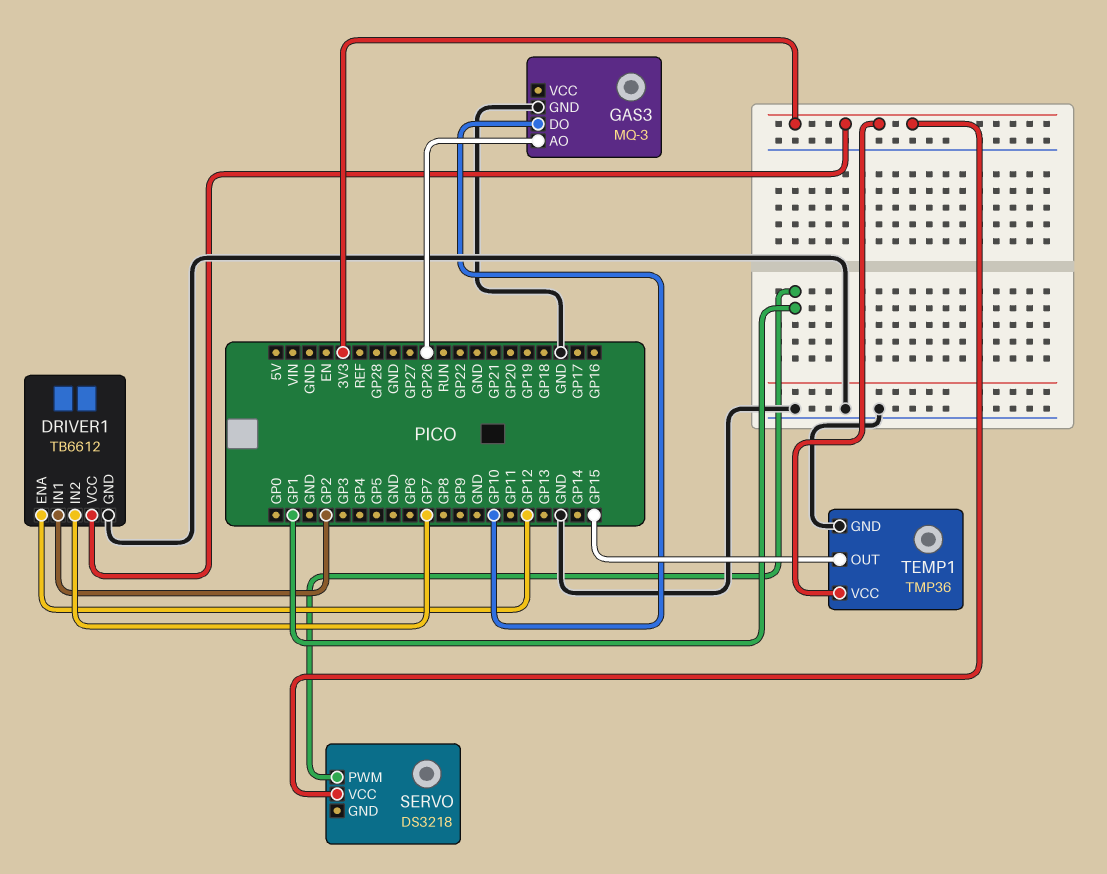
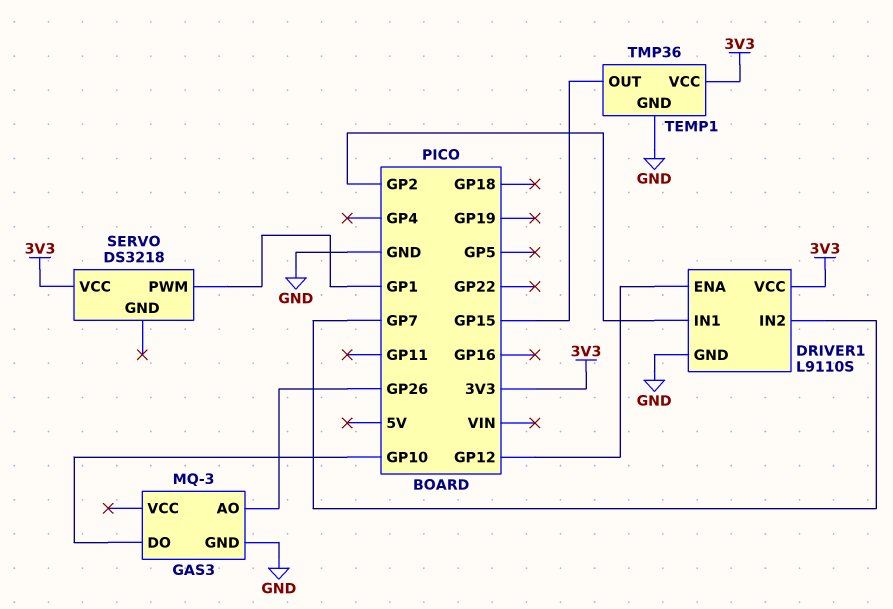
DRIVER1: TB6612 -> L9110S

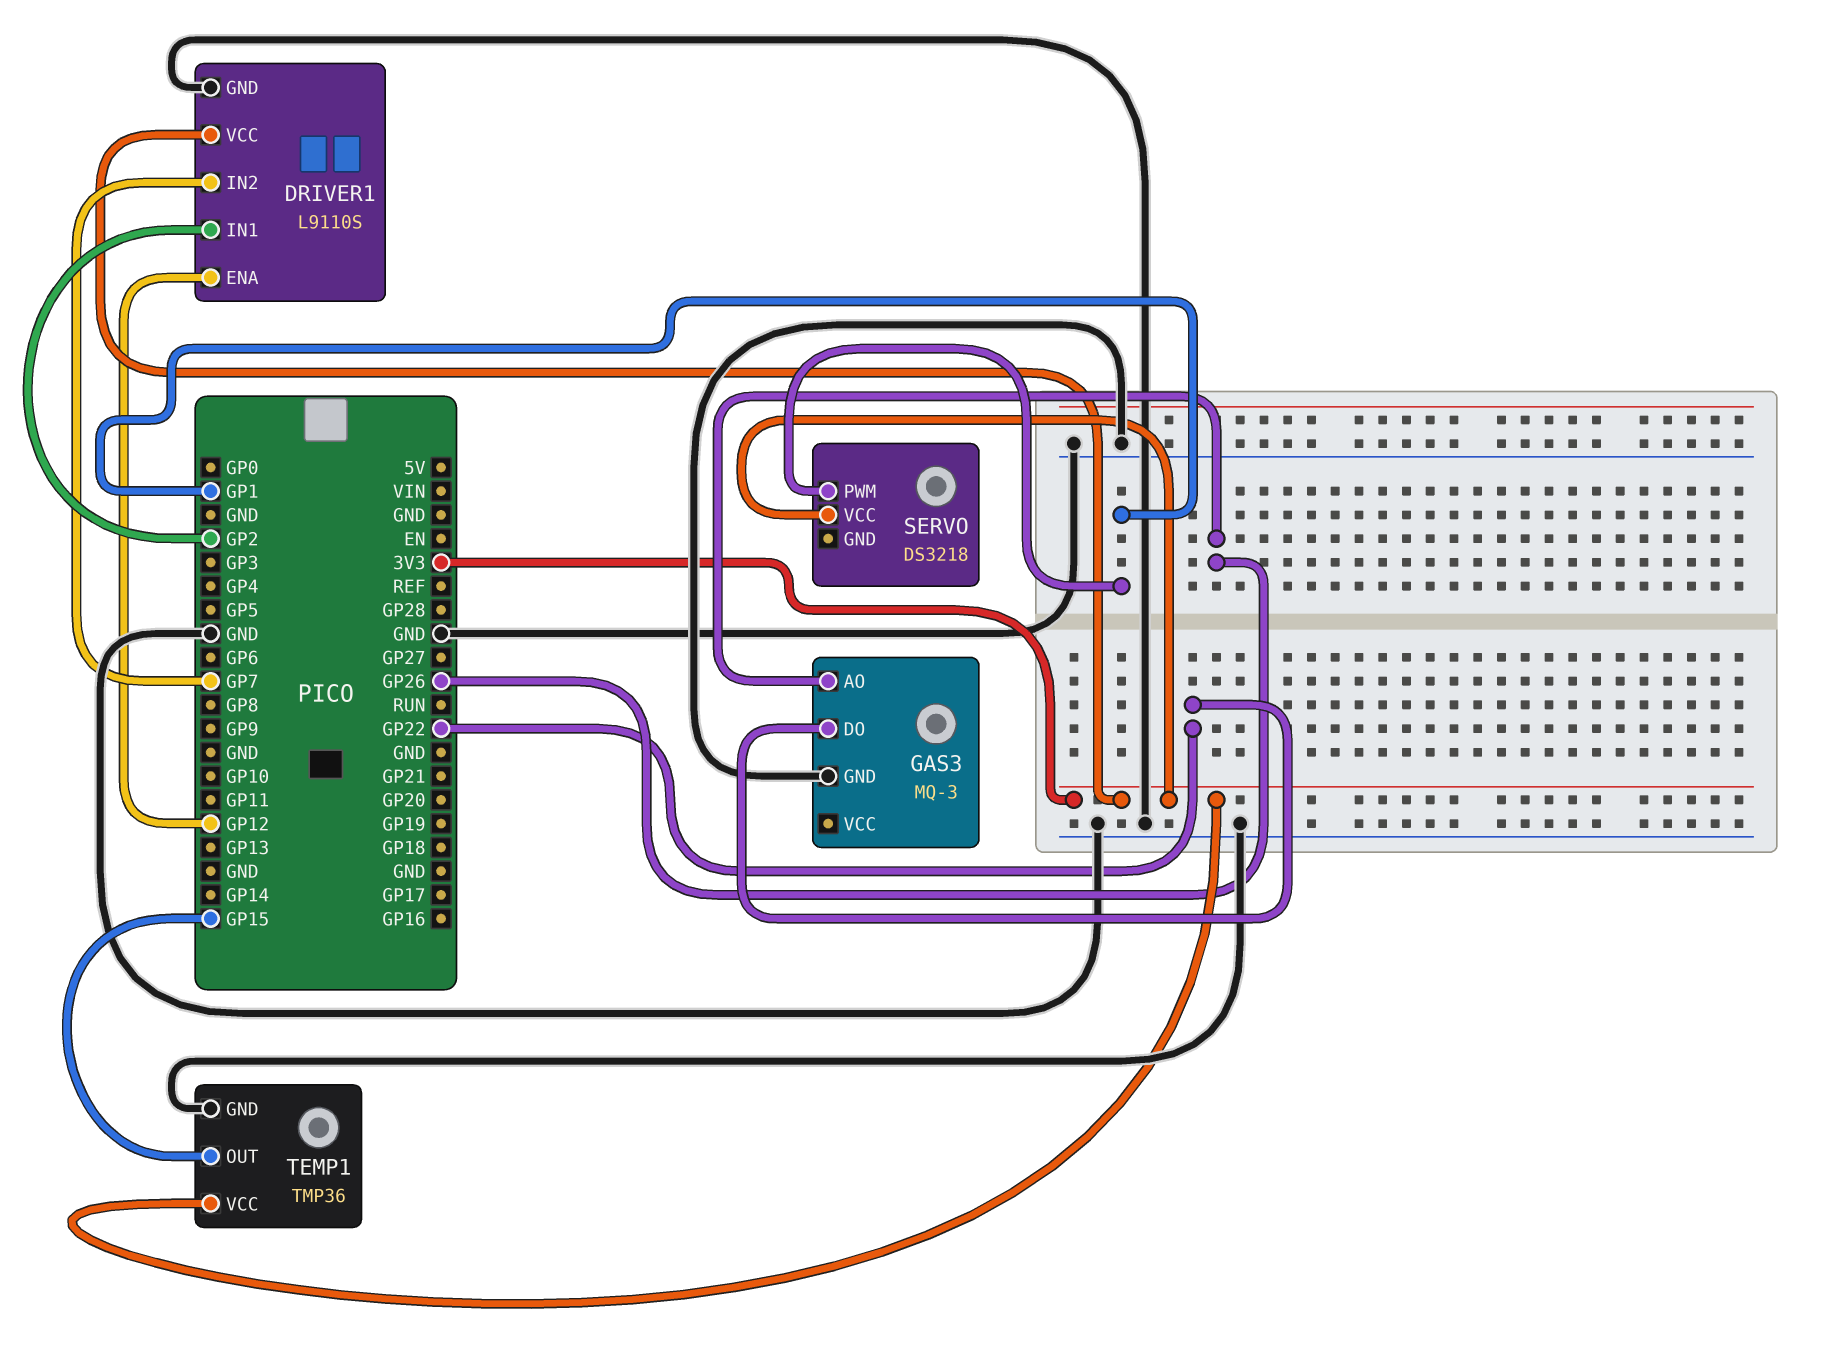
GAS3 pin DO: GP10 -> GP22

